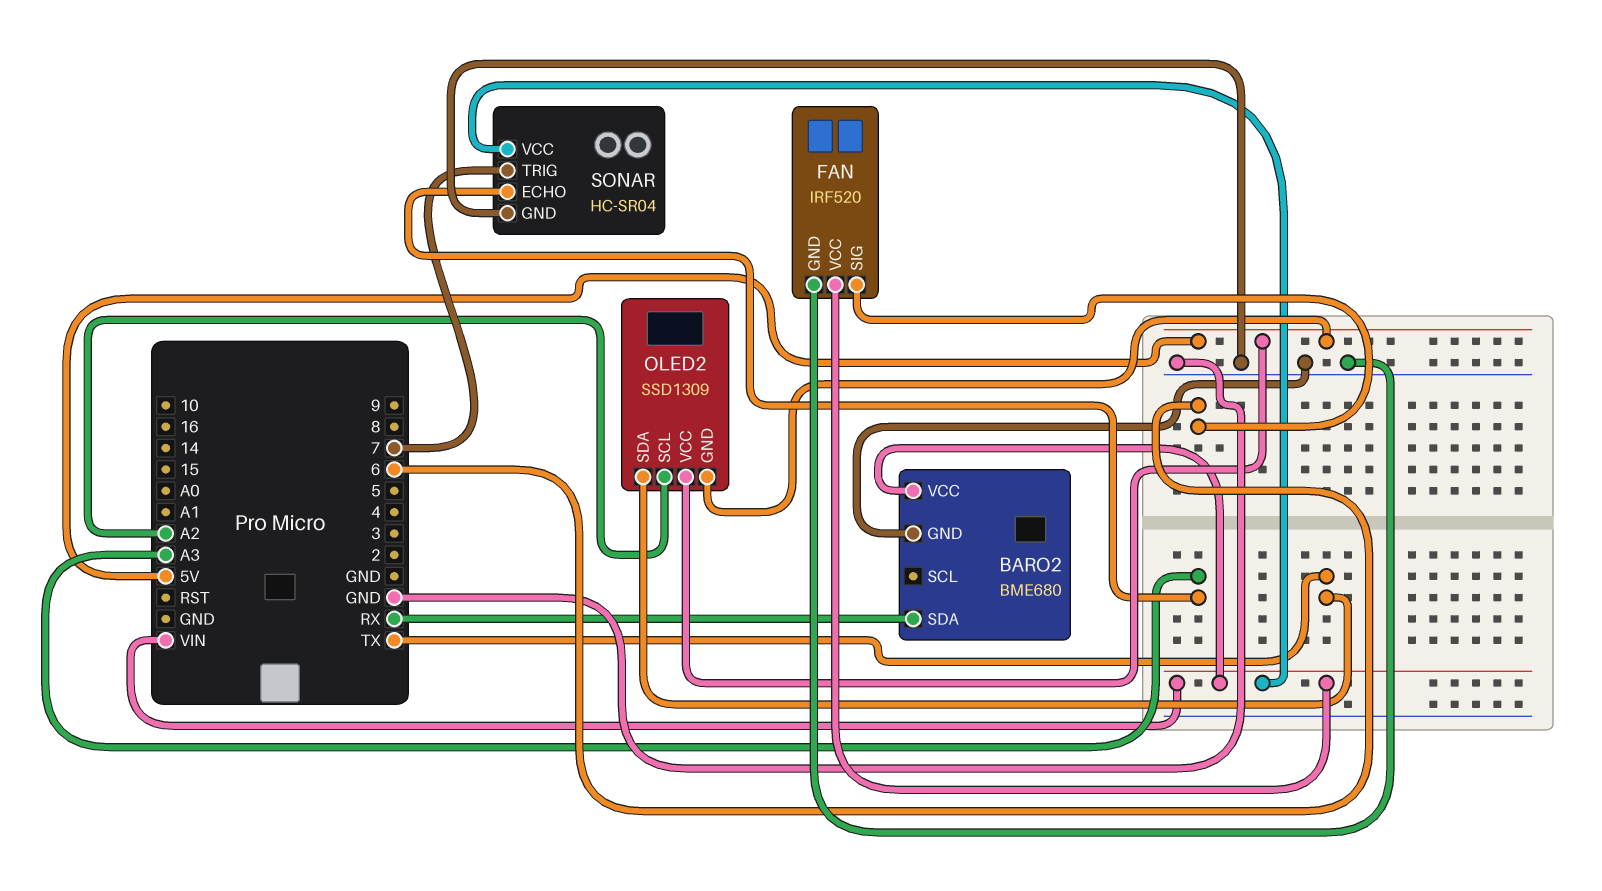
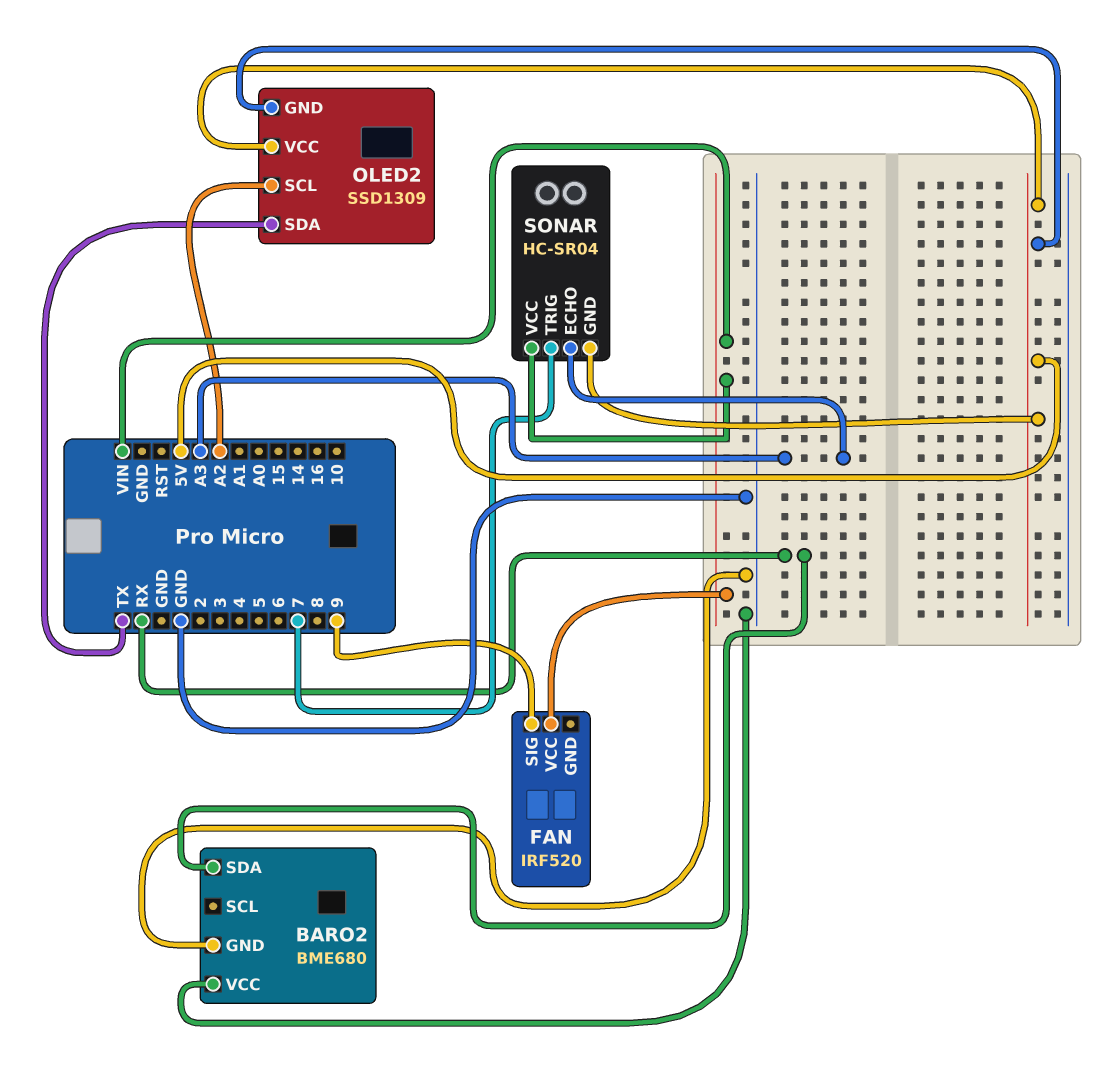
BARO2 pin VCC: VIN -> GND
FAN pin GND: GND -> none
FAN pin SIG: 6 -> 9
SONAR pin GND: GND -> 5V

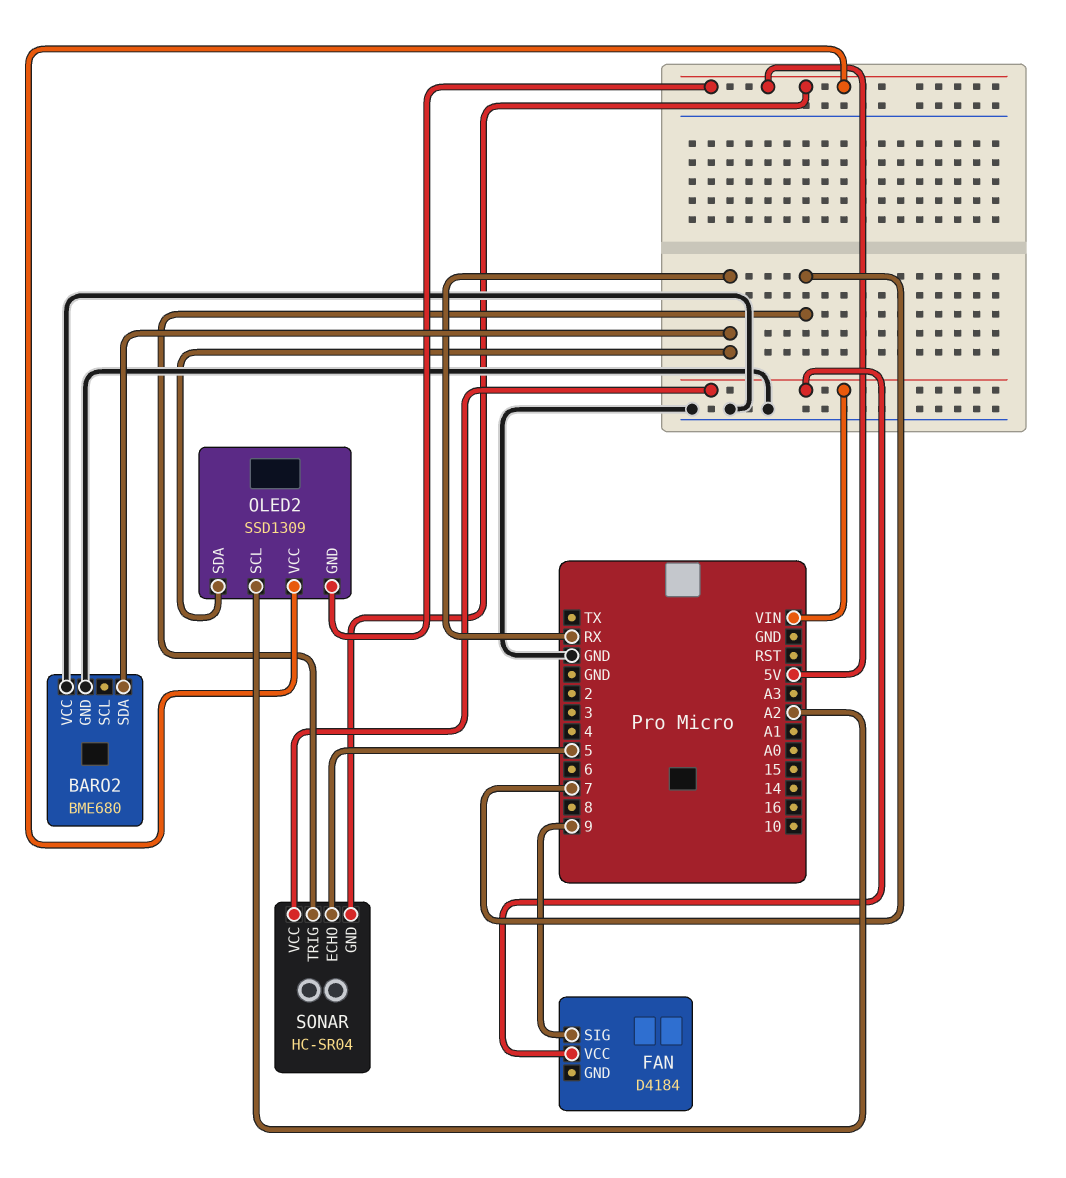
FAN: IRF520 -> D4184
OLED2 pin SDA: TX -> RX
SONAR pin ECHO: A3 -> 5

